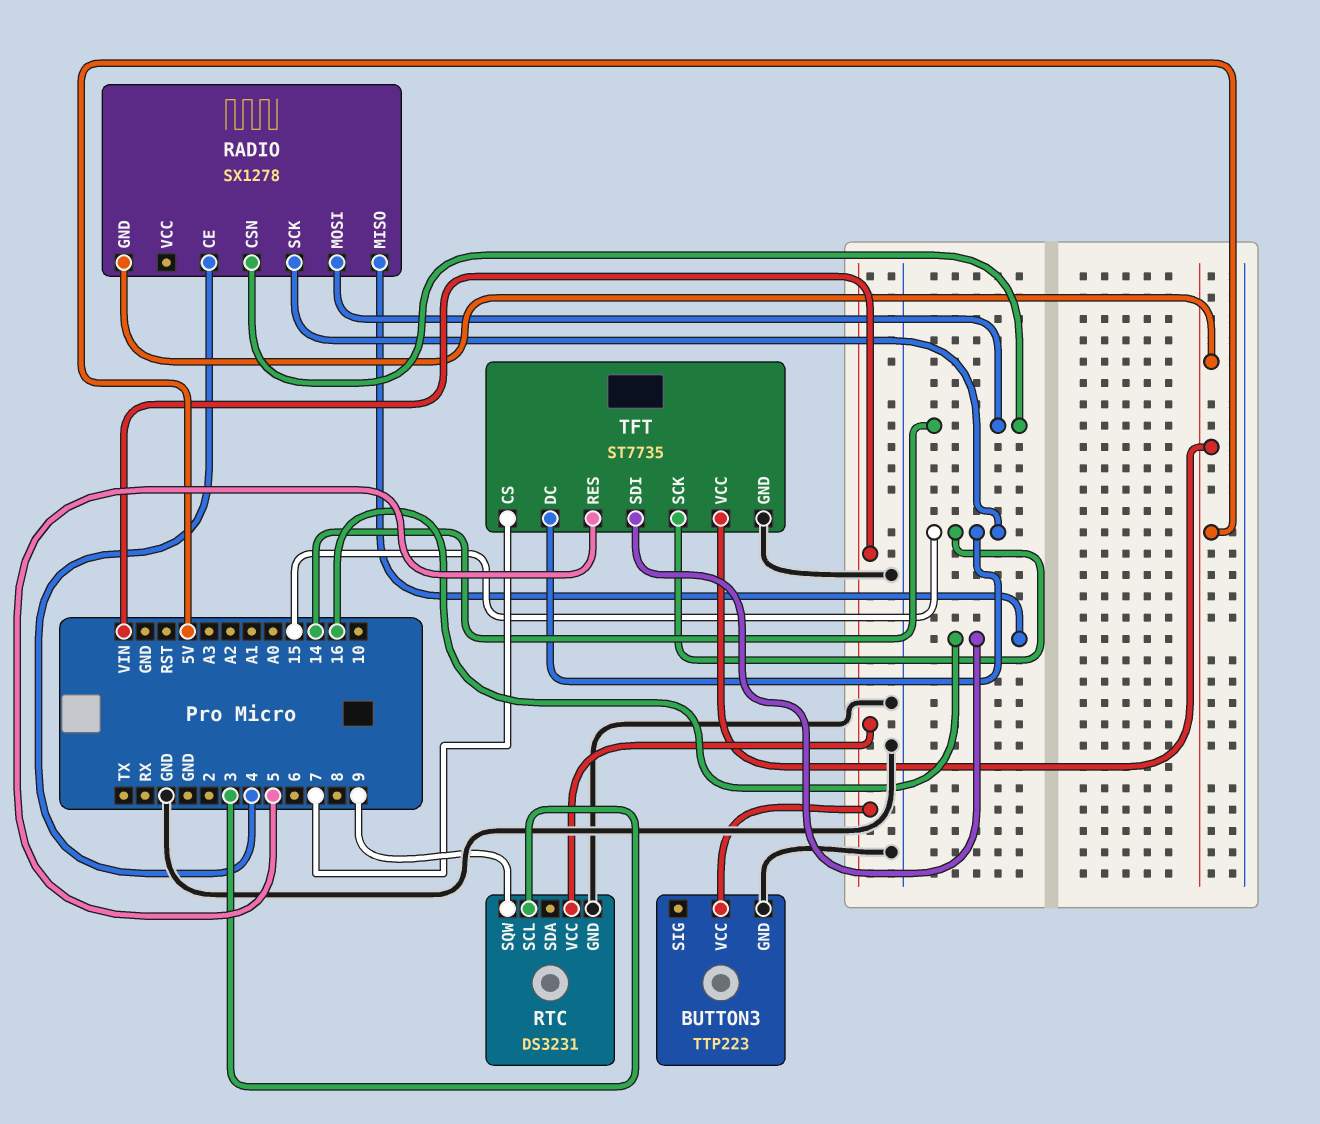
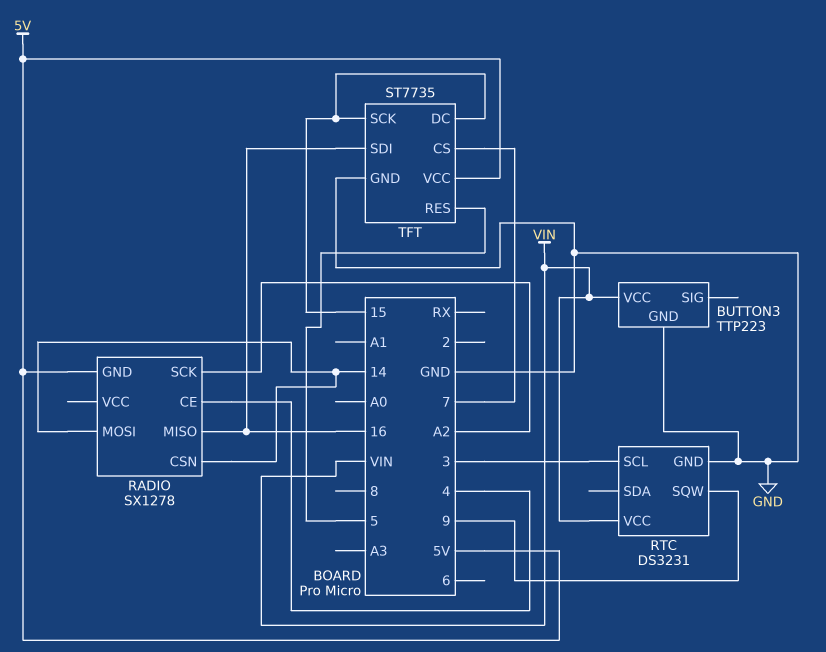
RADIO pin SCK: 15 -> A2

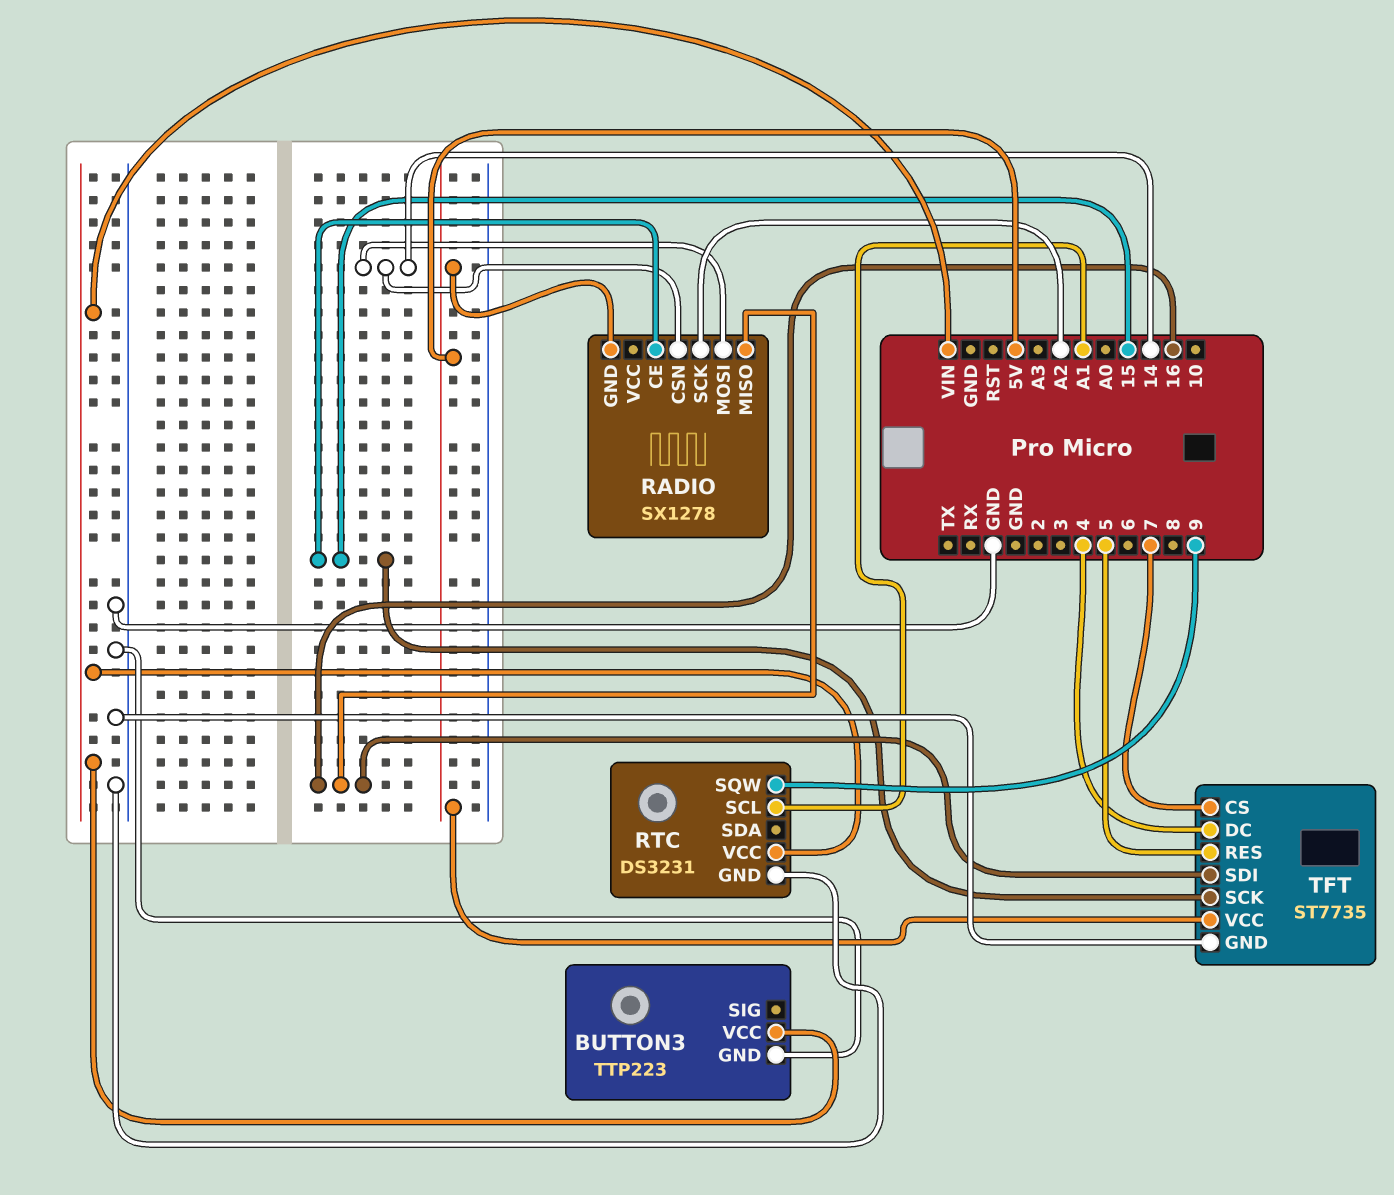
RADIO pin CE: 4 -> 15
RTC pin SCL: 3 -> A1
TFT pin DC: 15 -> 4

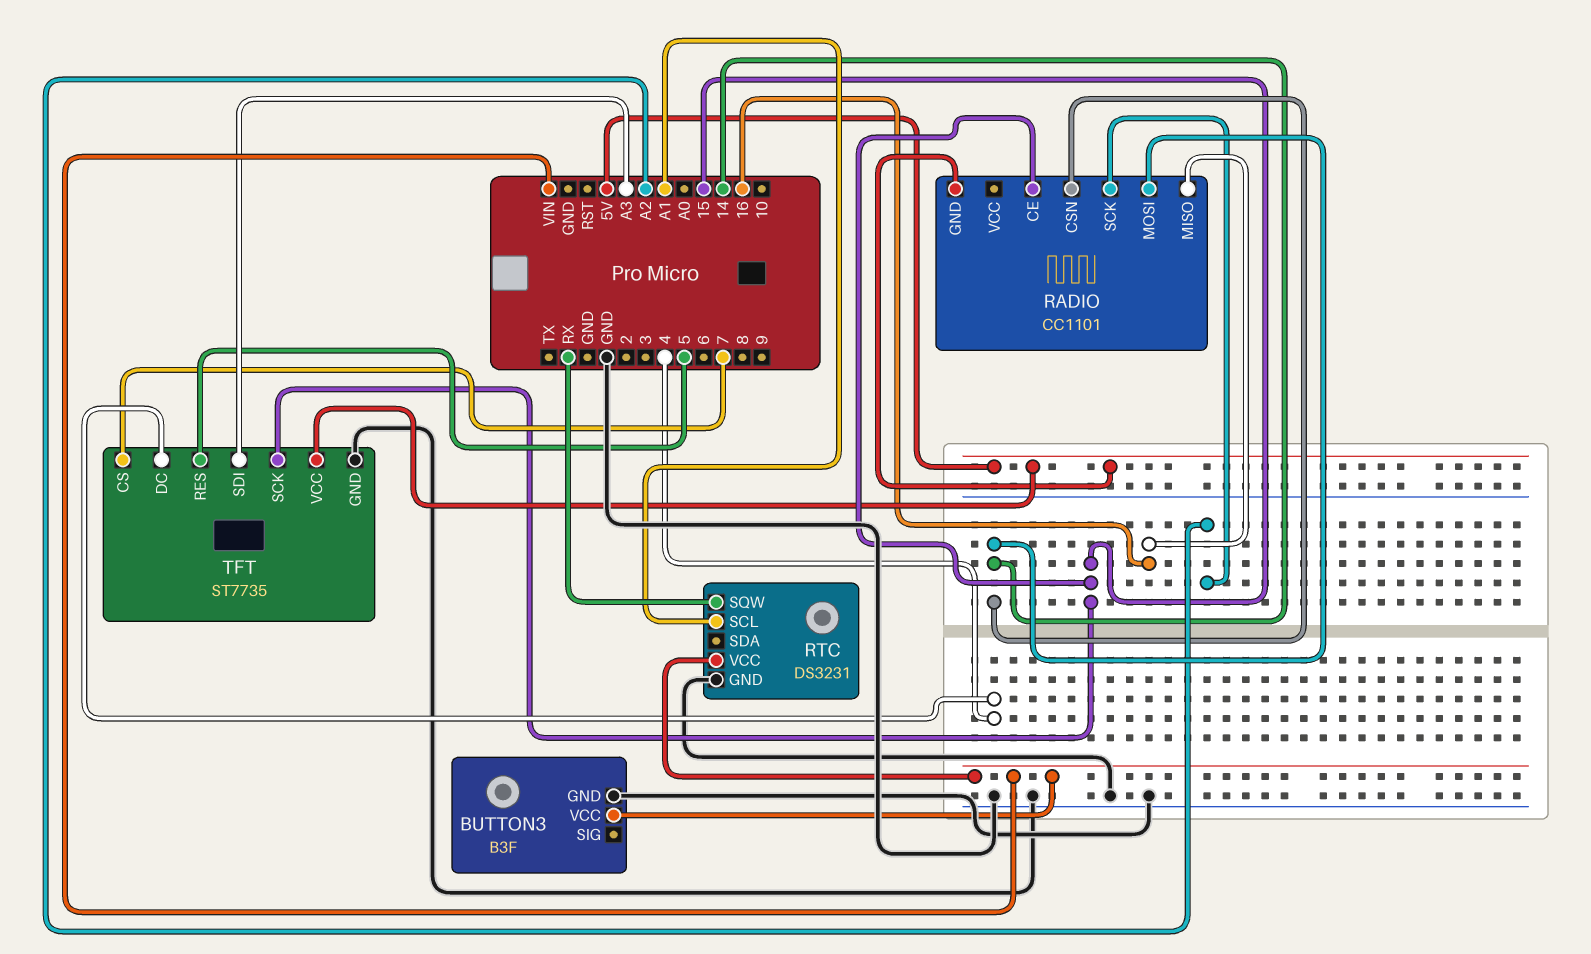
BUTTON3: TTP223 -> B3F
RADIO: SX1278 -> CC1101
RTC pin SQW: 9 -> RX
TFT pin SDI: 16 -> A3

